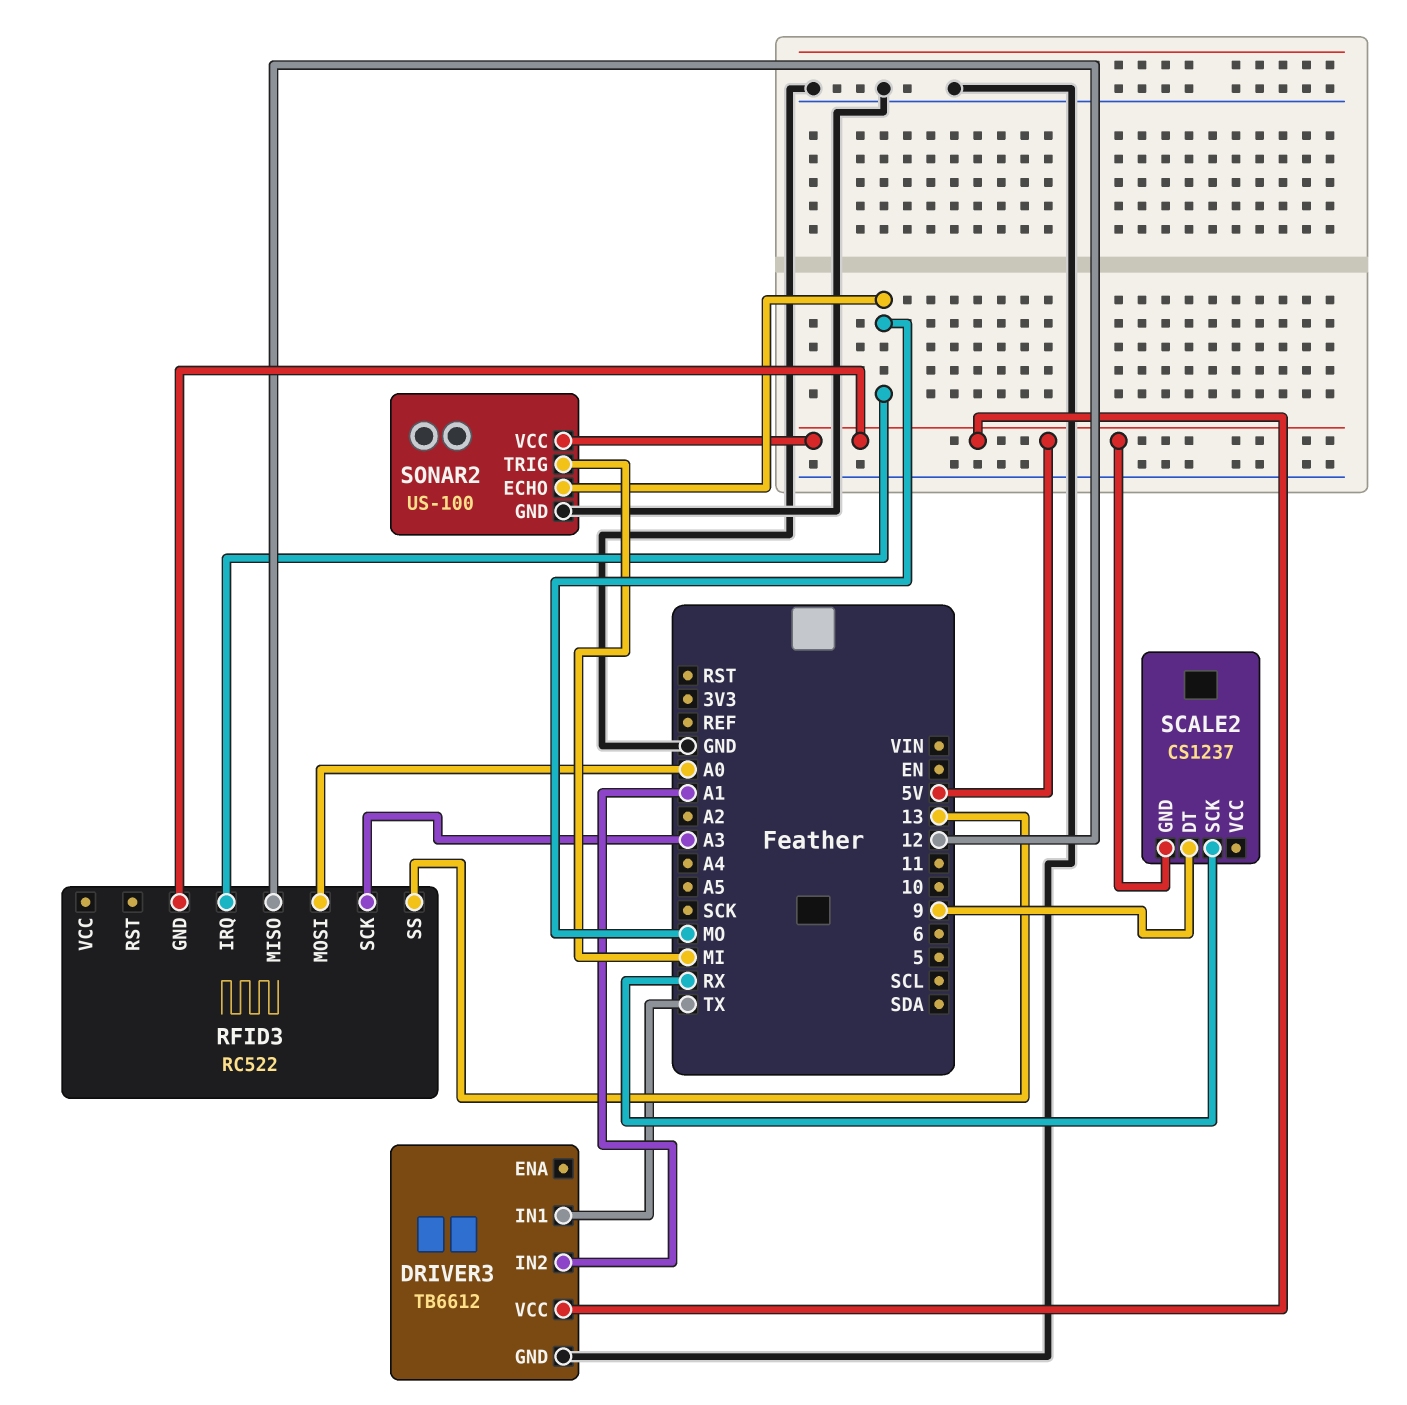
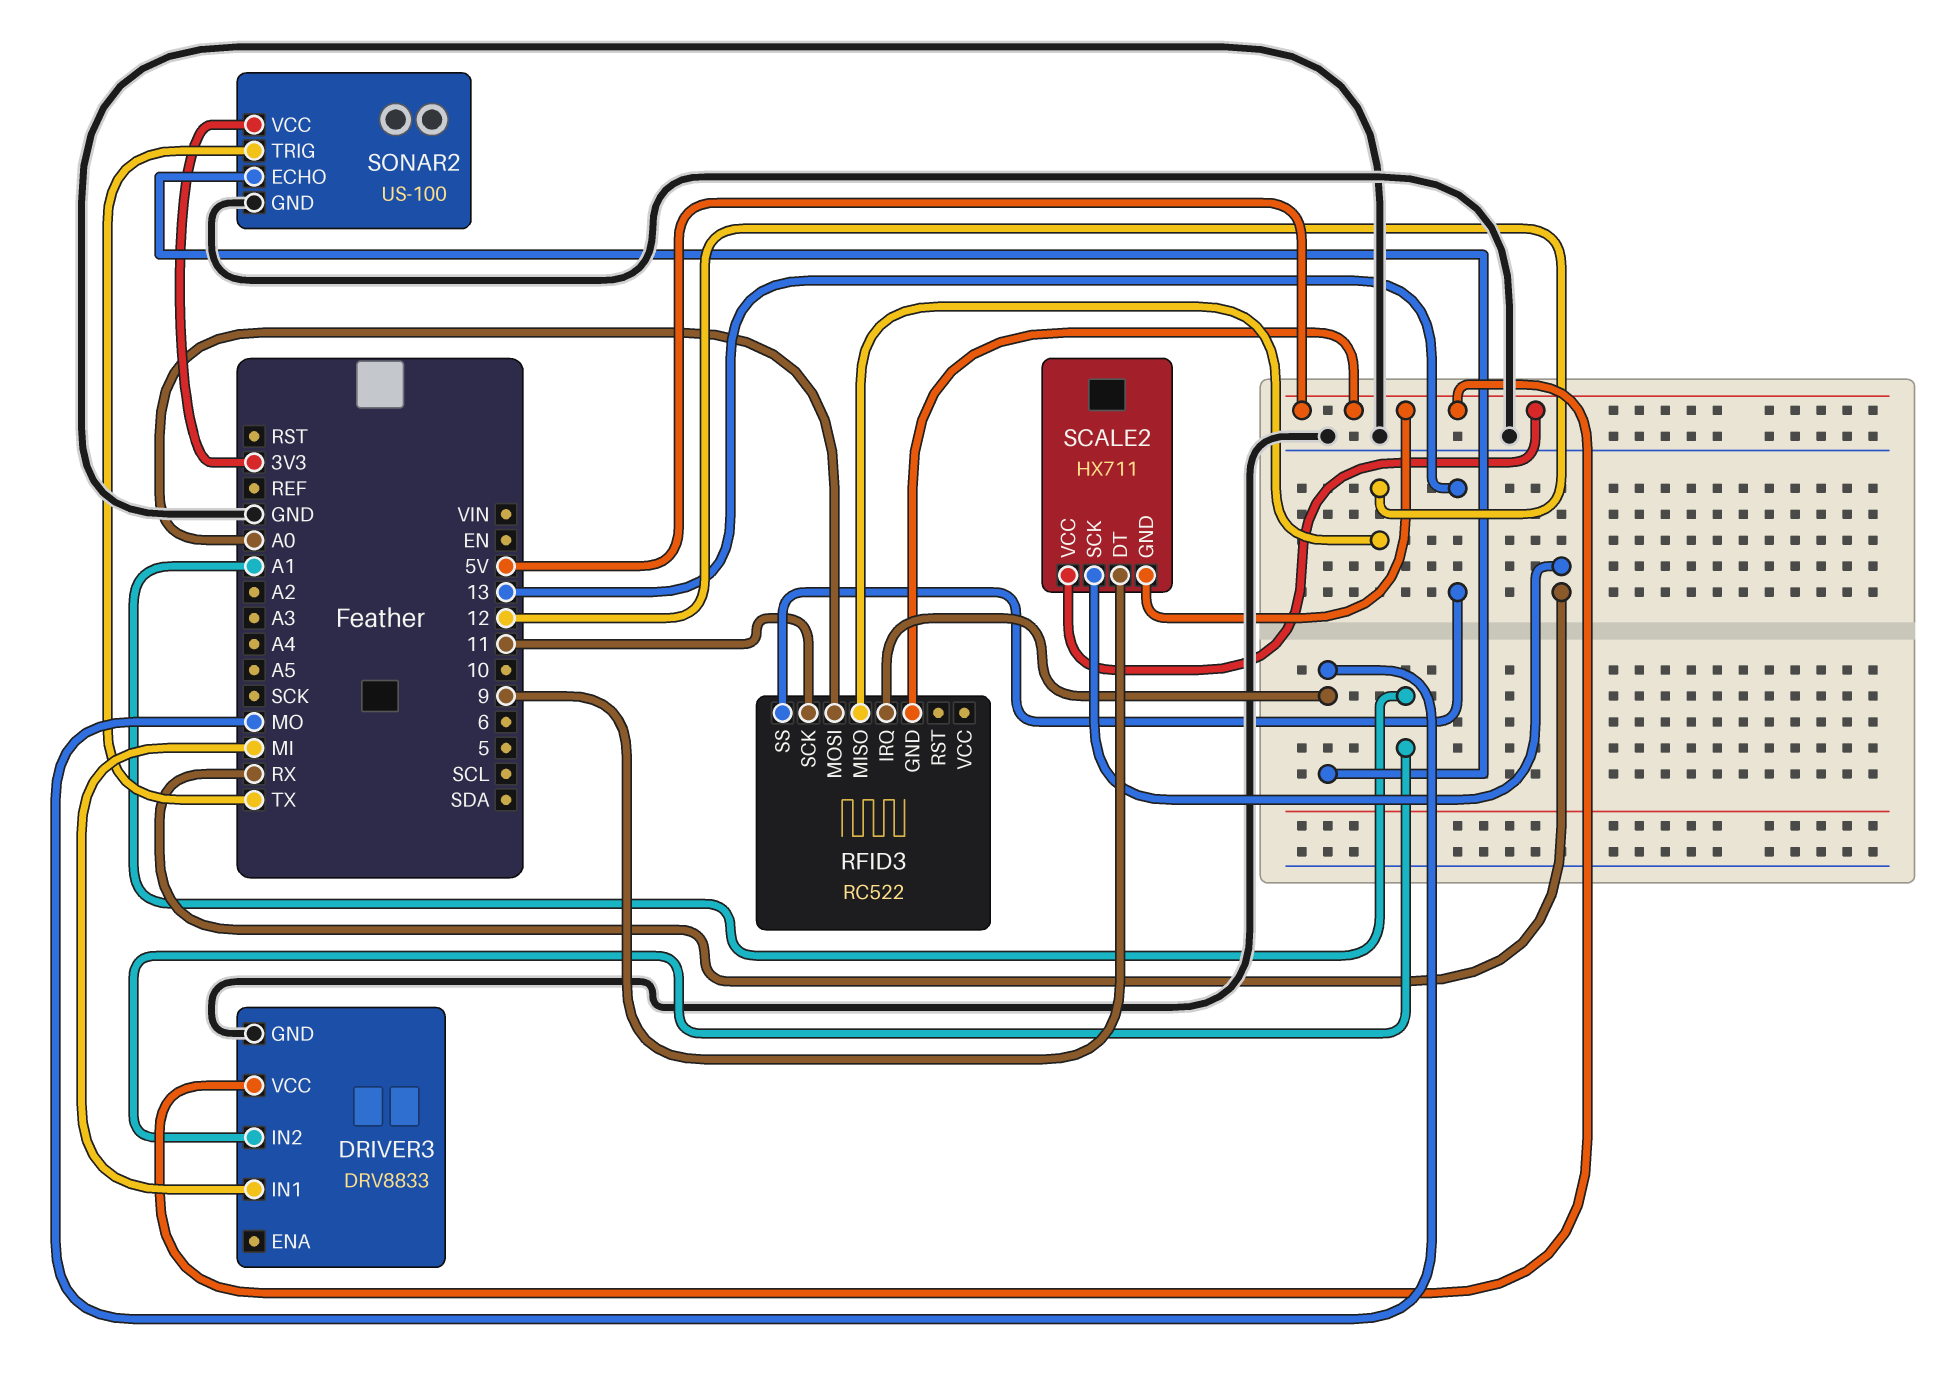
DRIVER3: TB6612 -> DRV8833
DRIVER3 pin IN1: TX -> MI
RFID3 pin SCK: A3 -> 11
SCALE2: CS1237 -> HX711
SCALE2 pin VCC: none -> 5V
SONAR2 pin TRIG: MI -> TX
SONAR2 pin VCC: 5V -> 3V3

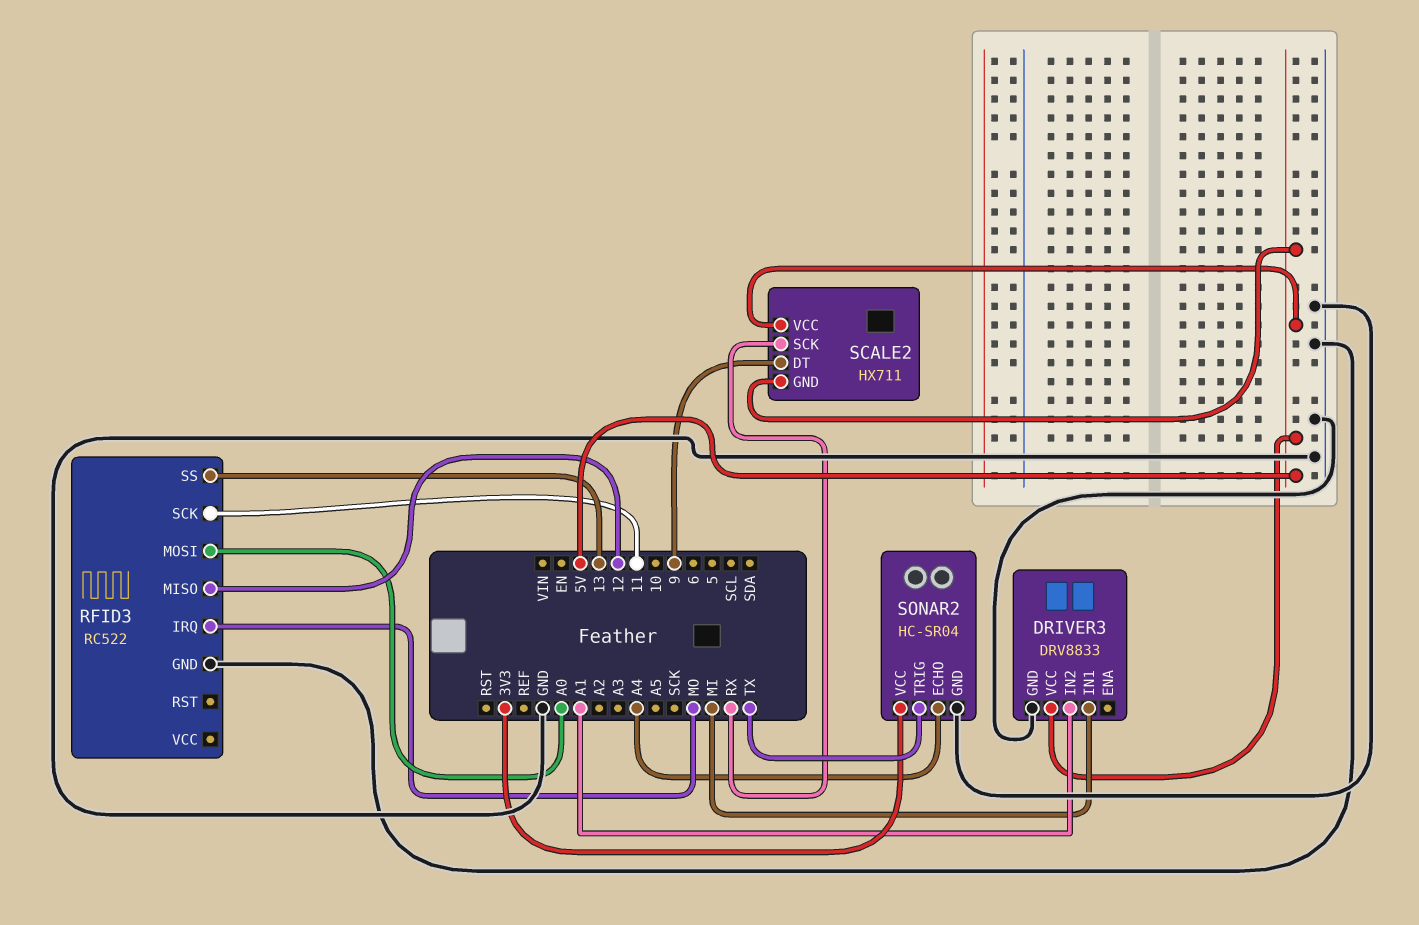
RFID3 pin GND: 5V -> GND
SONAR2: US-100 -> HC-SR04
SONAR2 pin ECHO: MO -> A4

